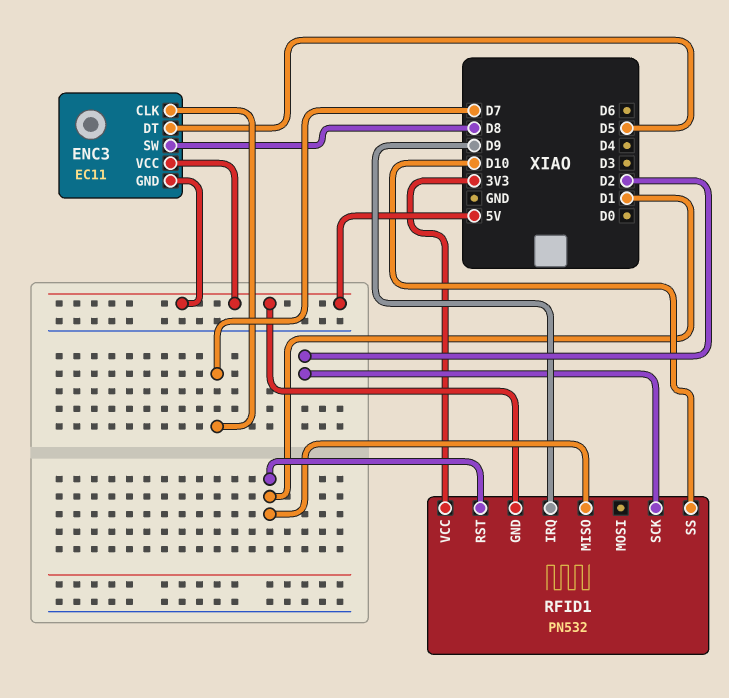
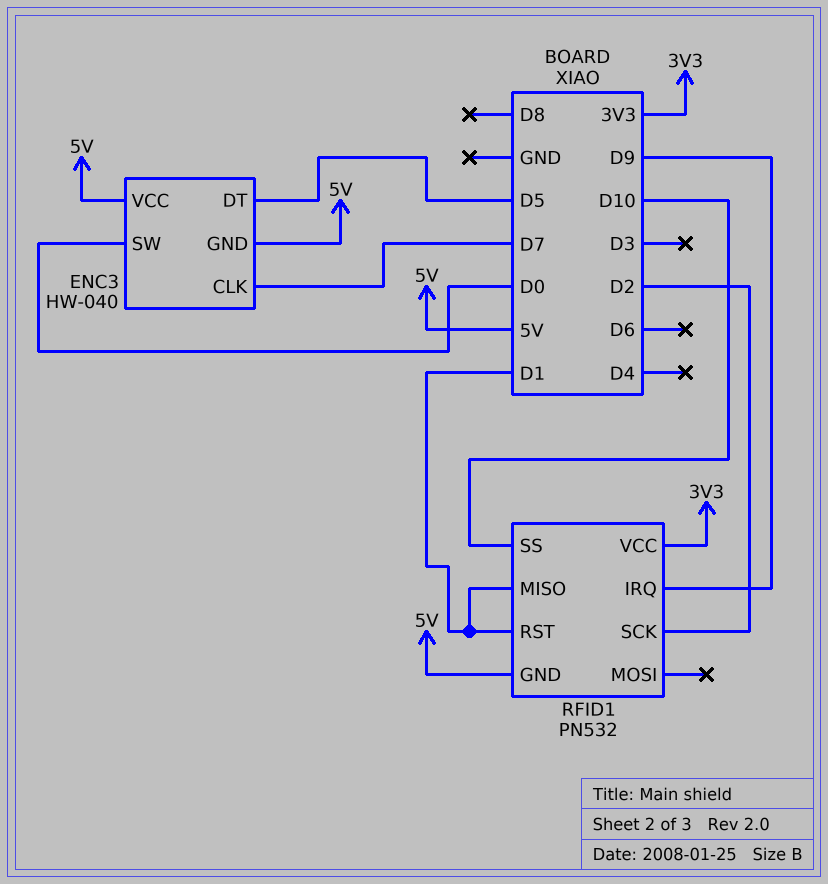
ENC3: EC11 -> HW-040
ENC3 pin SW: D8 -> D0

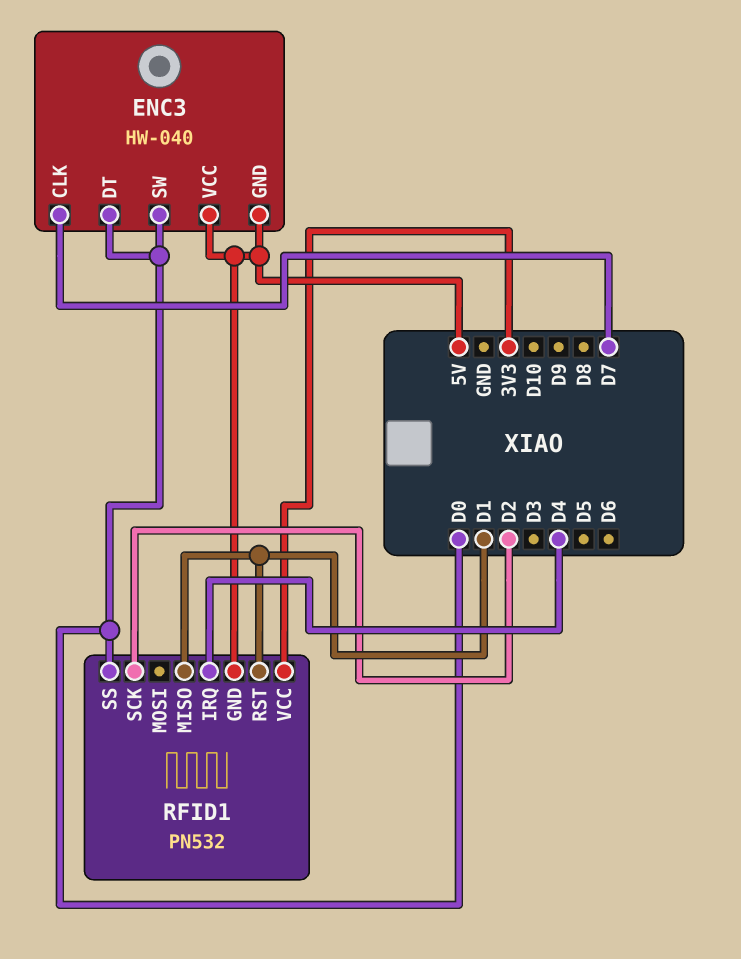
ENC3 pin DT: D5 -> D0
RFID1 pin IRQ: D9 -> D4
RFID1 pin SS: D10 -> D0

